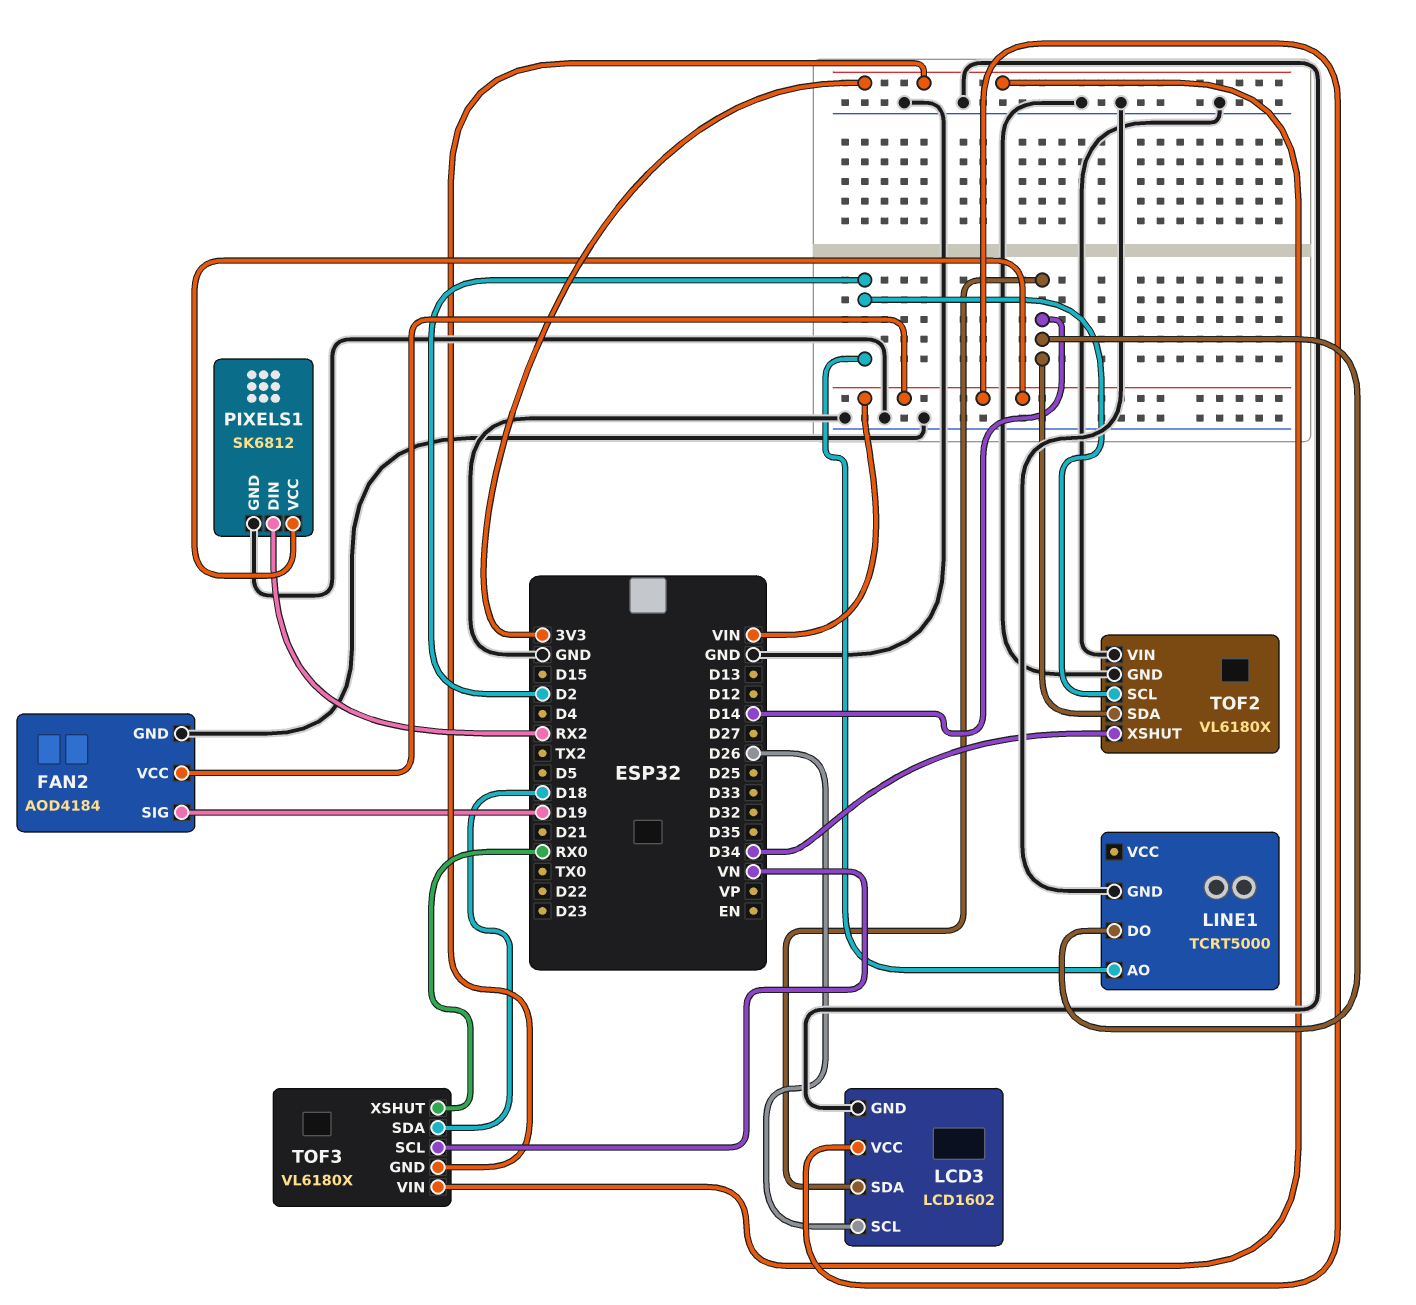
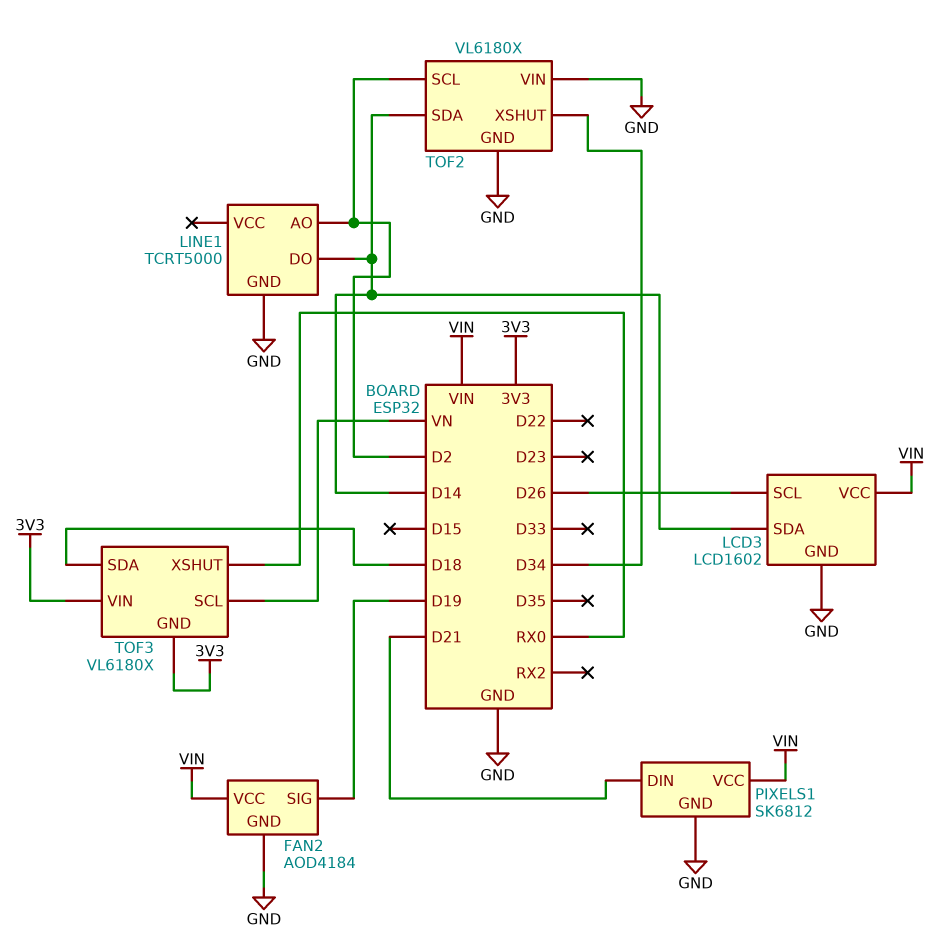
PIXELS1 pin DIN: RX2 -> D21

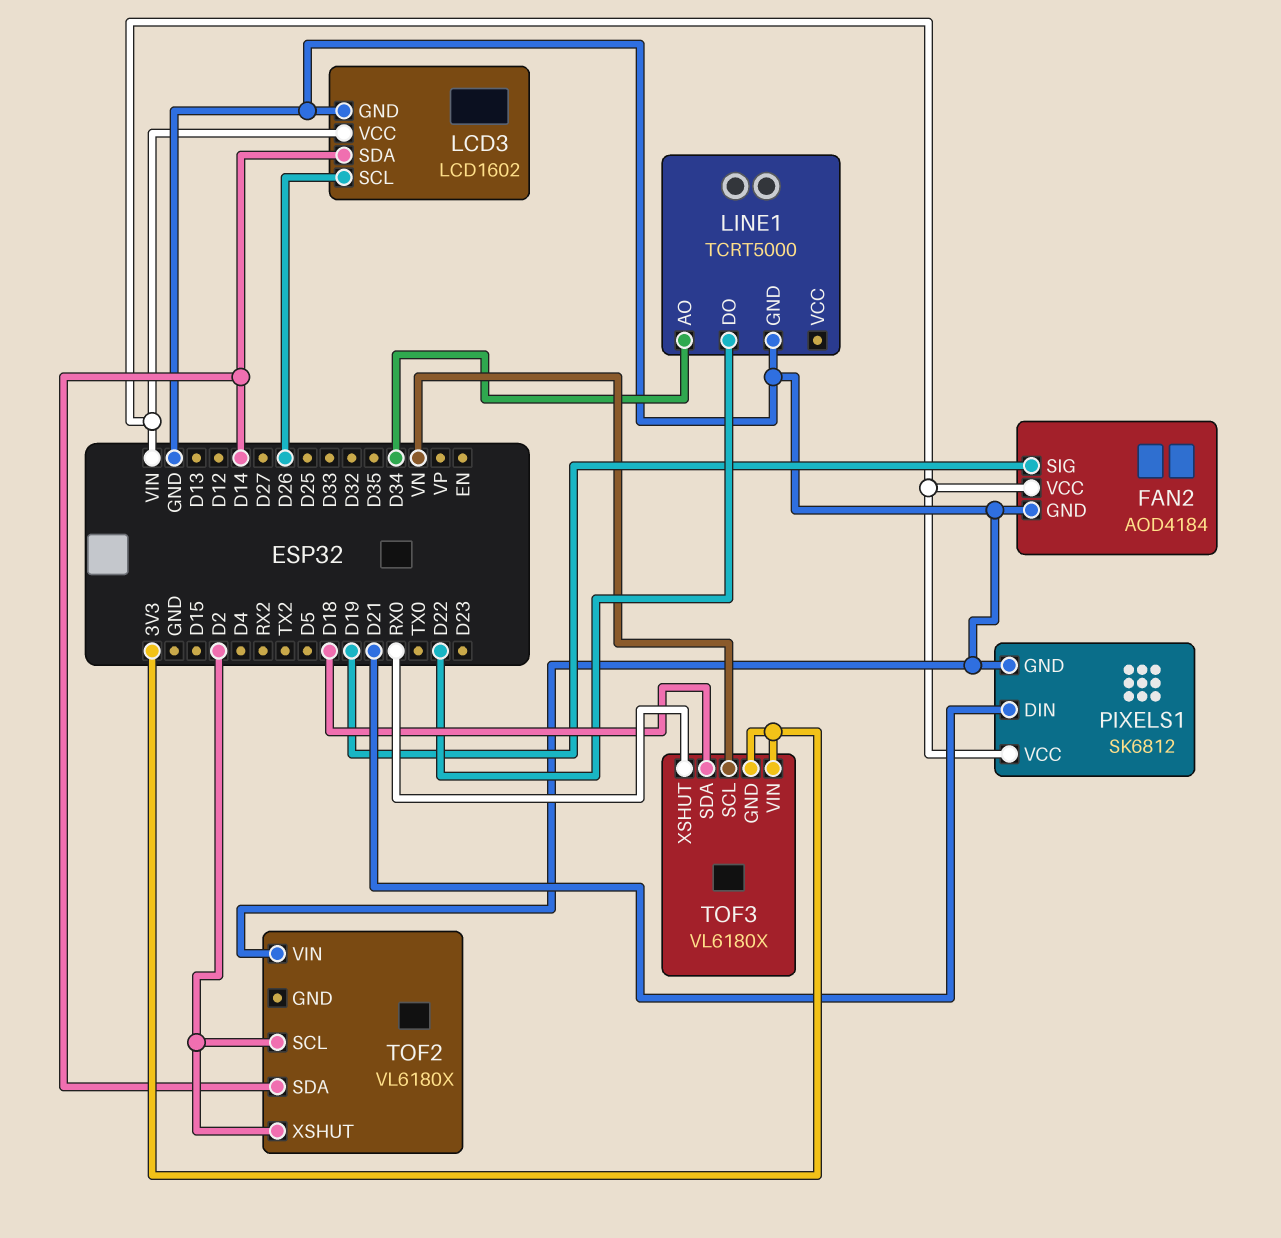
LINE1 pin AO: D2 -> D34
LINE1 pin DO: D14 -> D22
TOF2 pin GND: GND -> none
TOF2 pin XSHUT: D34 -> D2

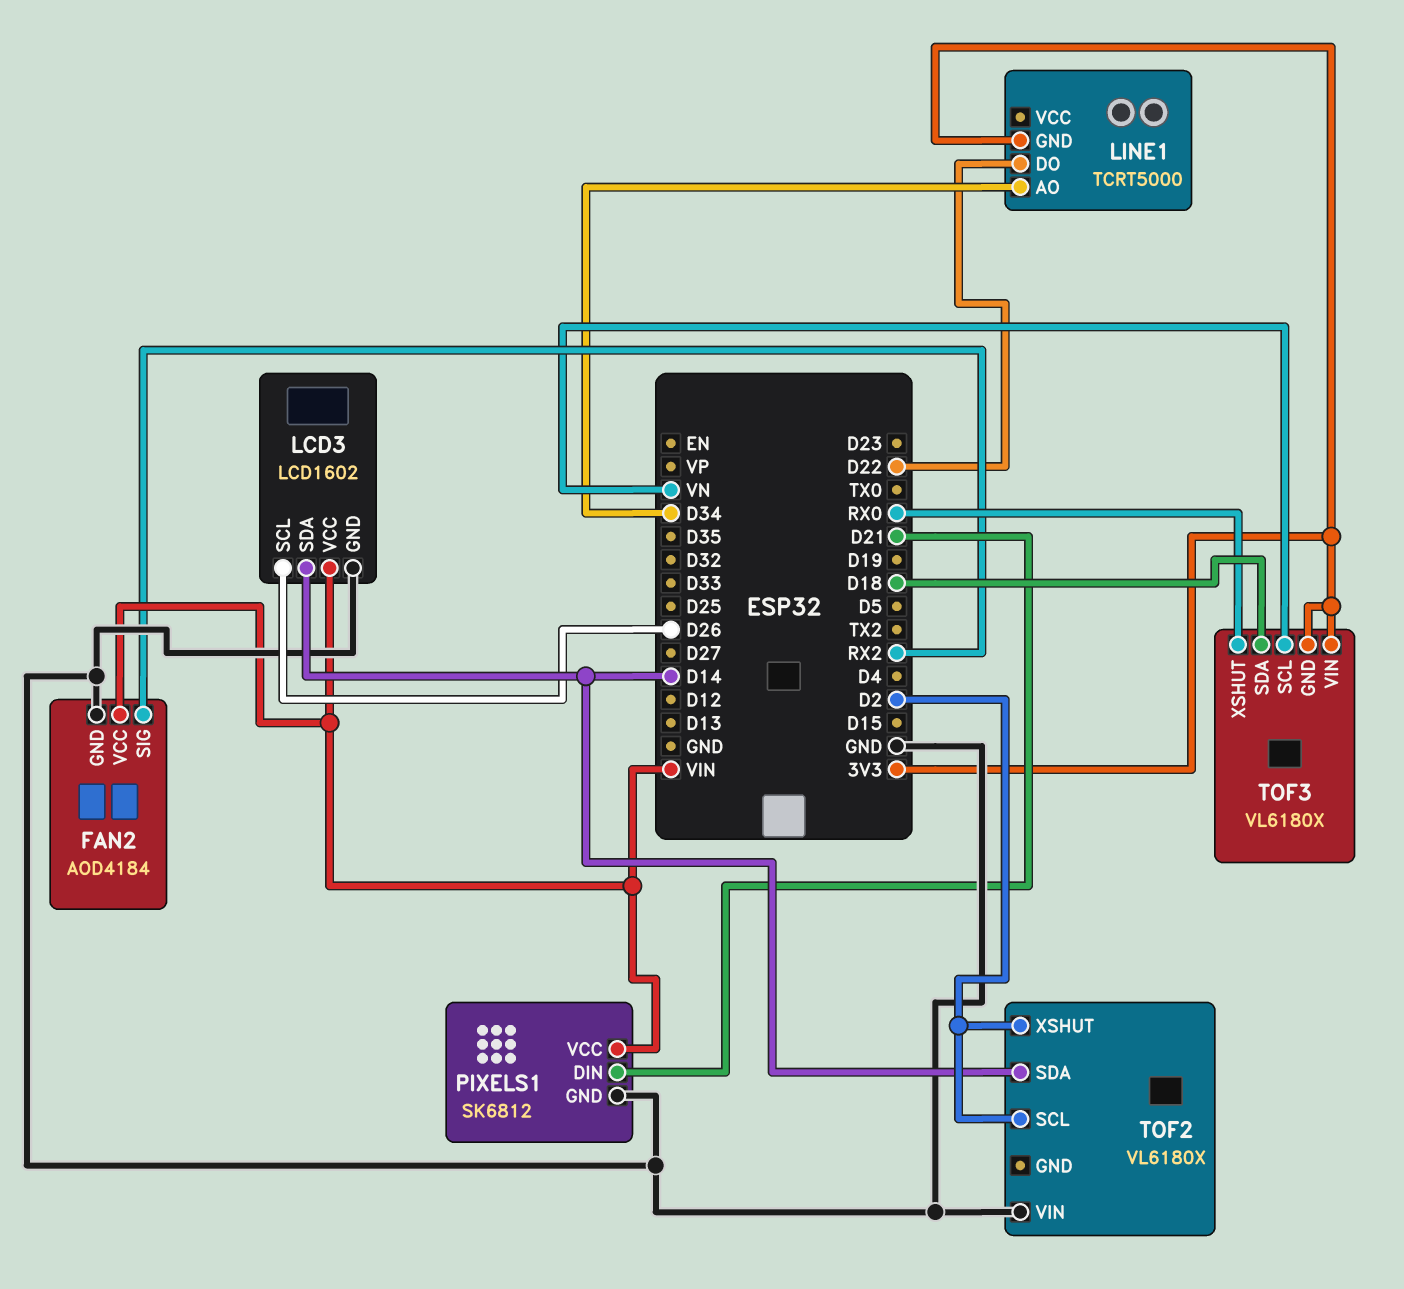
FAN2 pin SIG: D19 -> RX2
LINE1 pin GND: GND -> 3V3

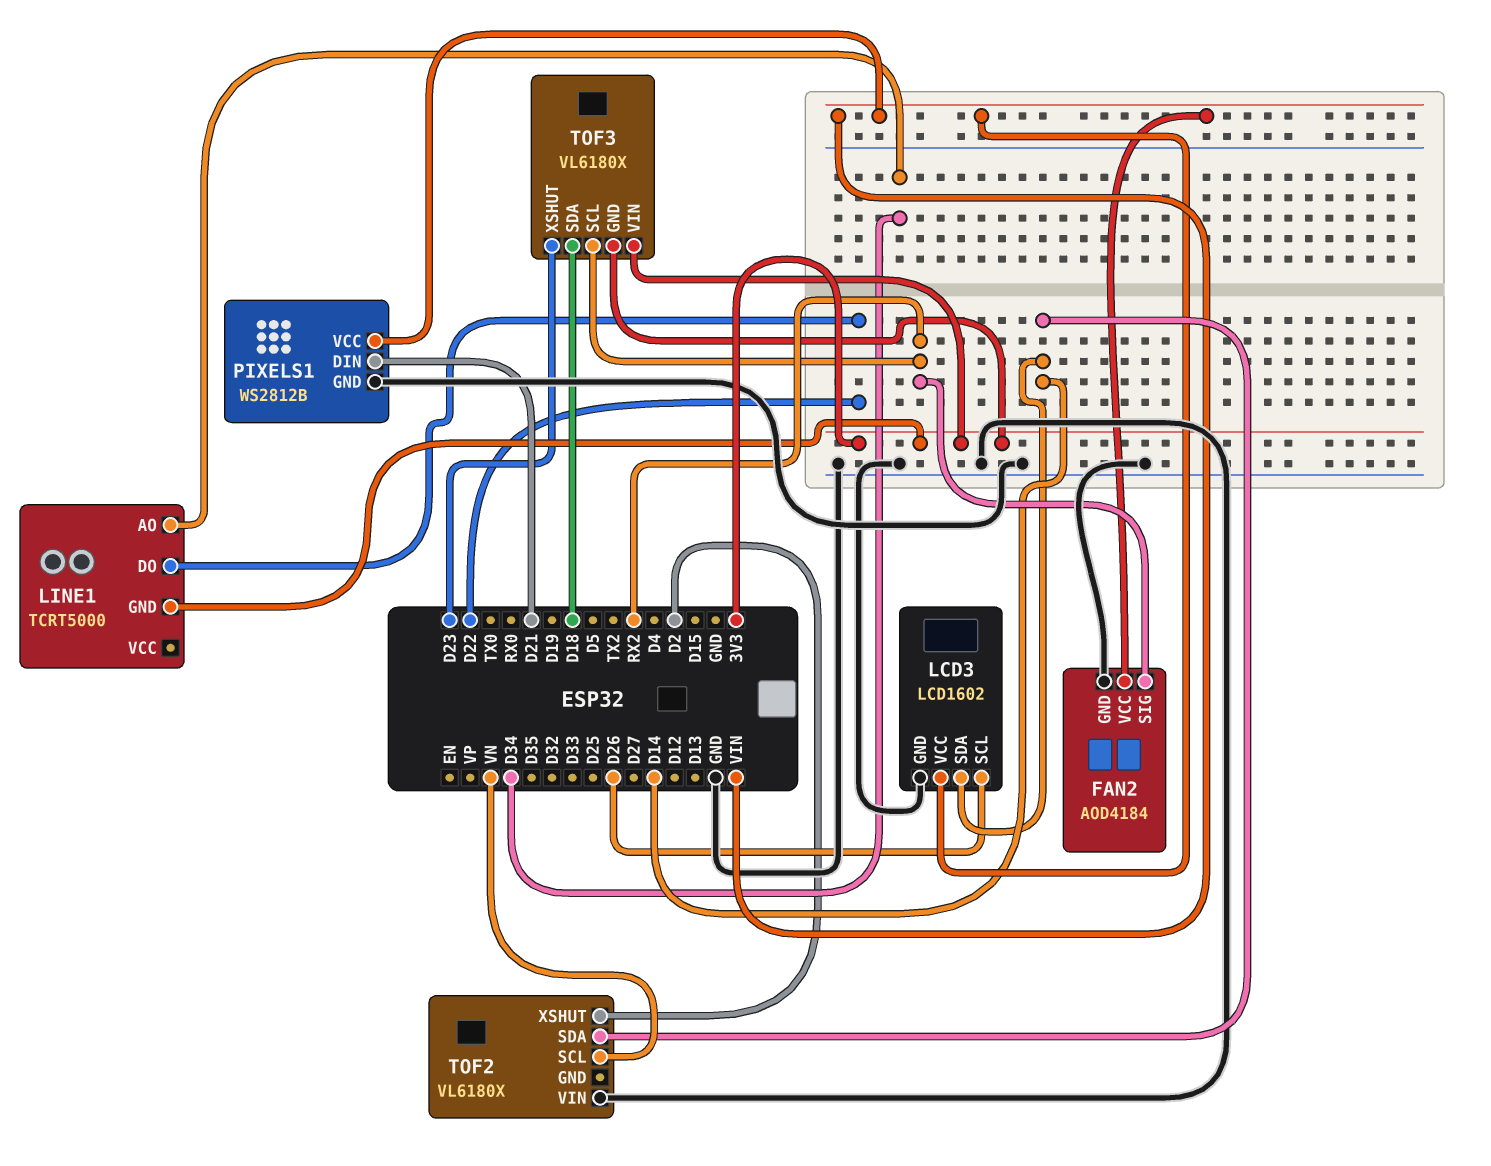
PIXELS1: SK6812 -> WS2812B
TOF2 pin SCL: D2 -> VN
TOF3 pin SCL: VN -> RX2
TOF3 pin XSHUT: RX0 -> D23

